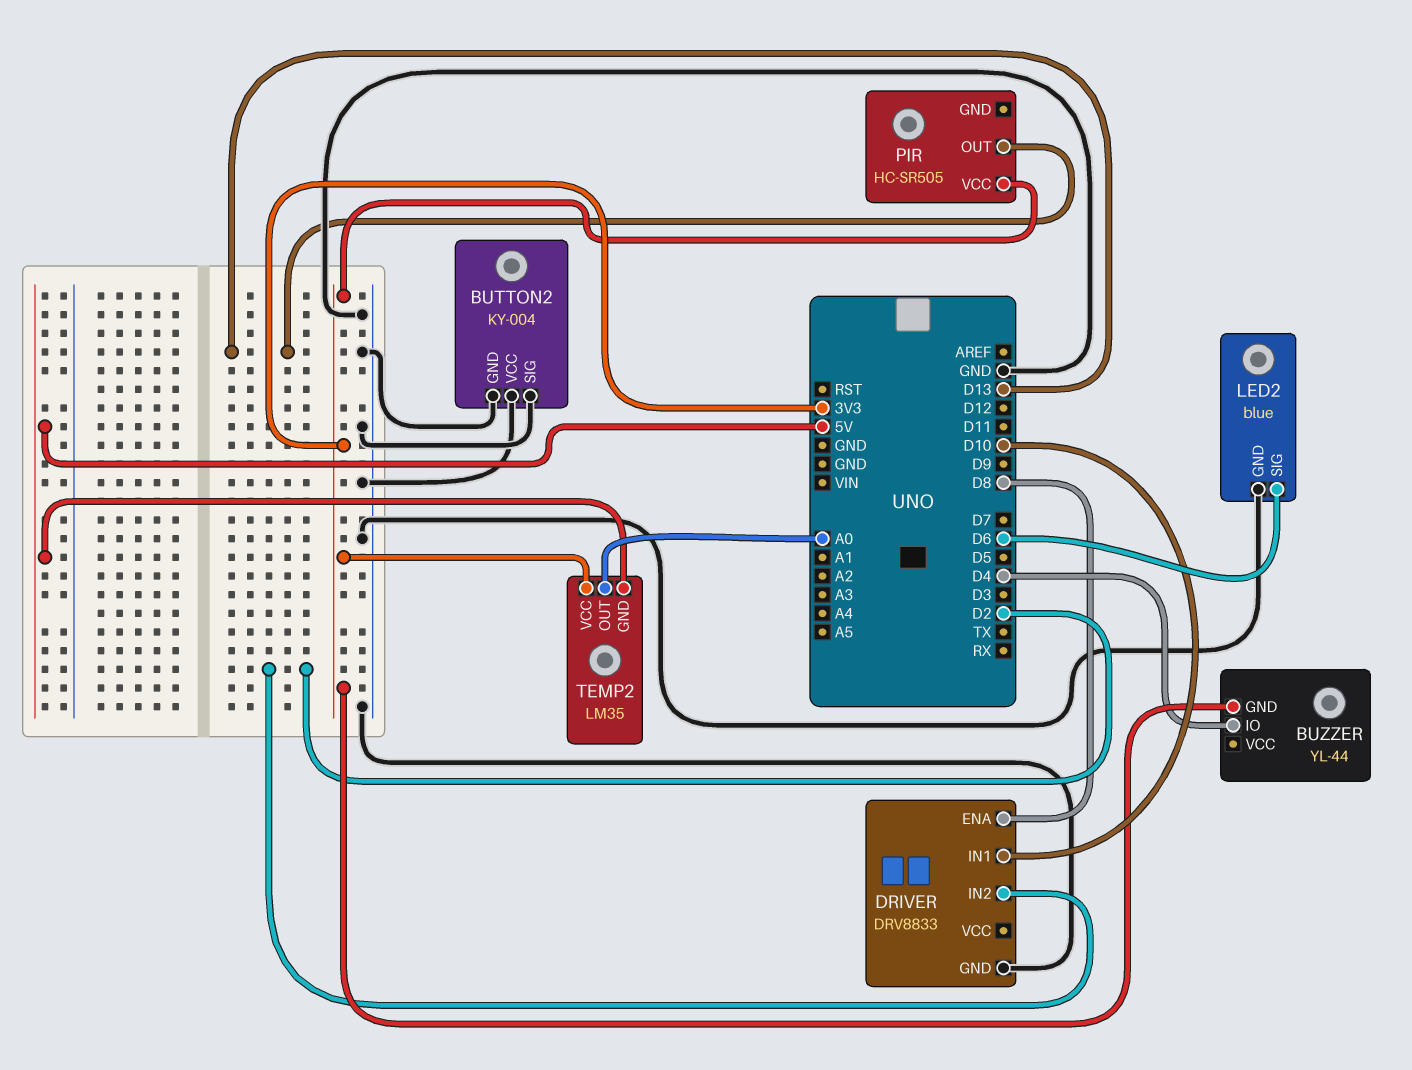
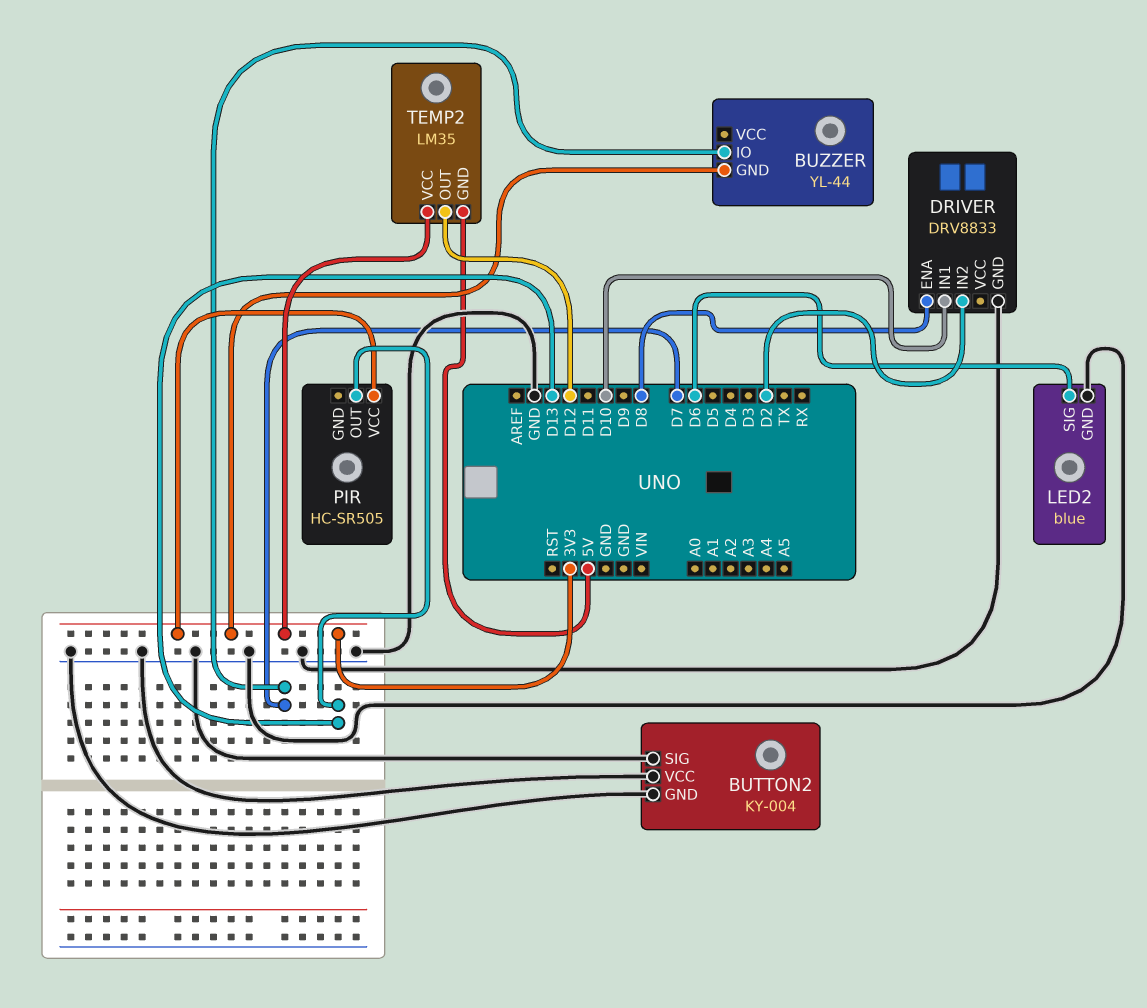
BUZZER pin IO: D4 -> D7
TEMP2 pin OUT: A0 -> D12

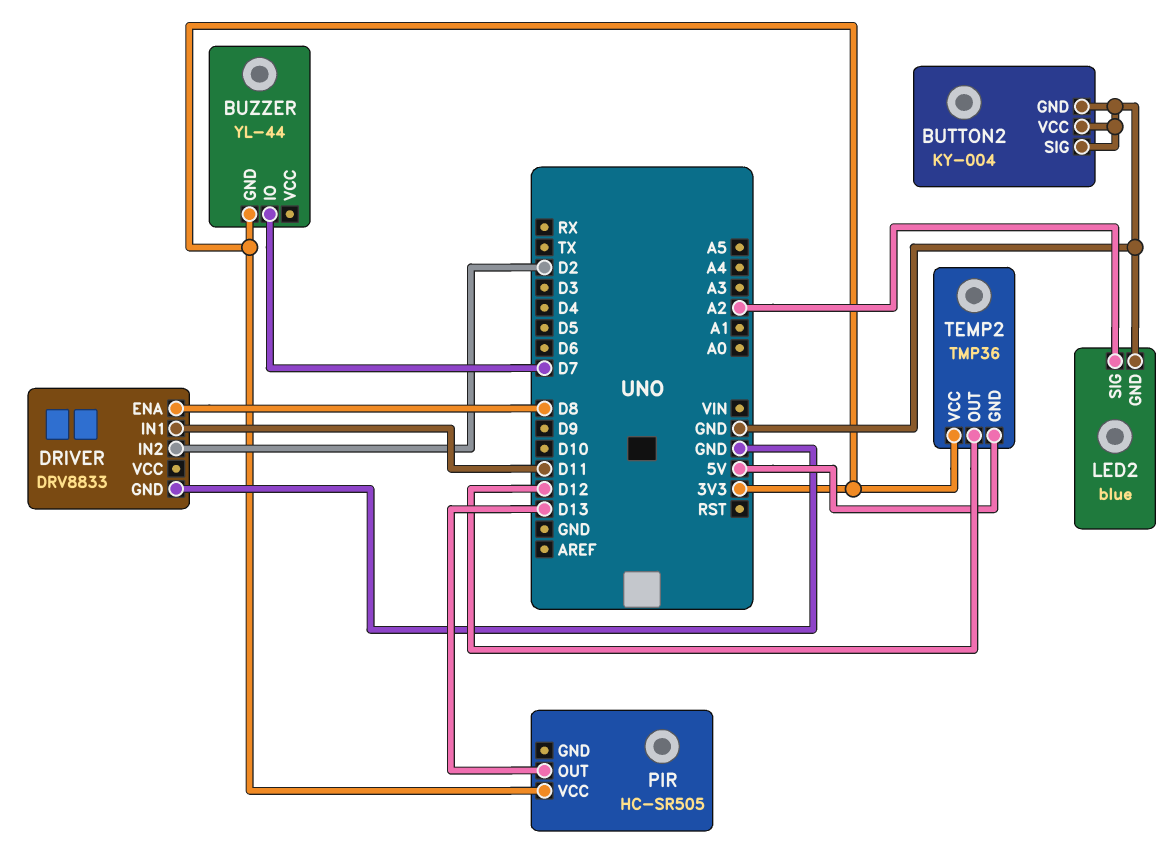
DRIVER pin IN1: D10 -> D11
LED2 pin SIG: D6 -> A2
TEMP2: LM35 -> TMP36

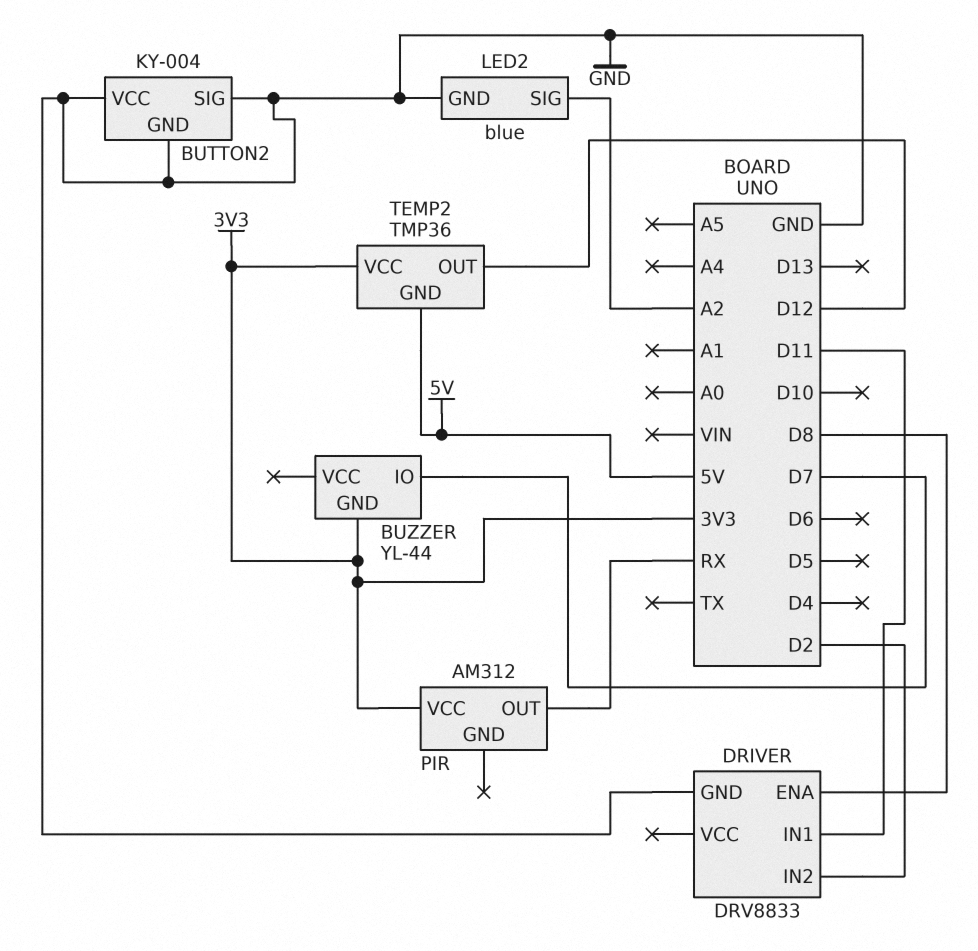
PIR: HC-SR505 -> AM312
PIR pin OUT: D13 -> RX

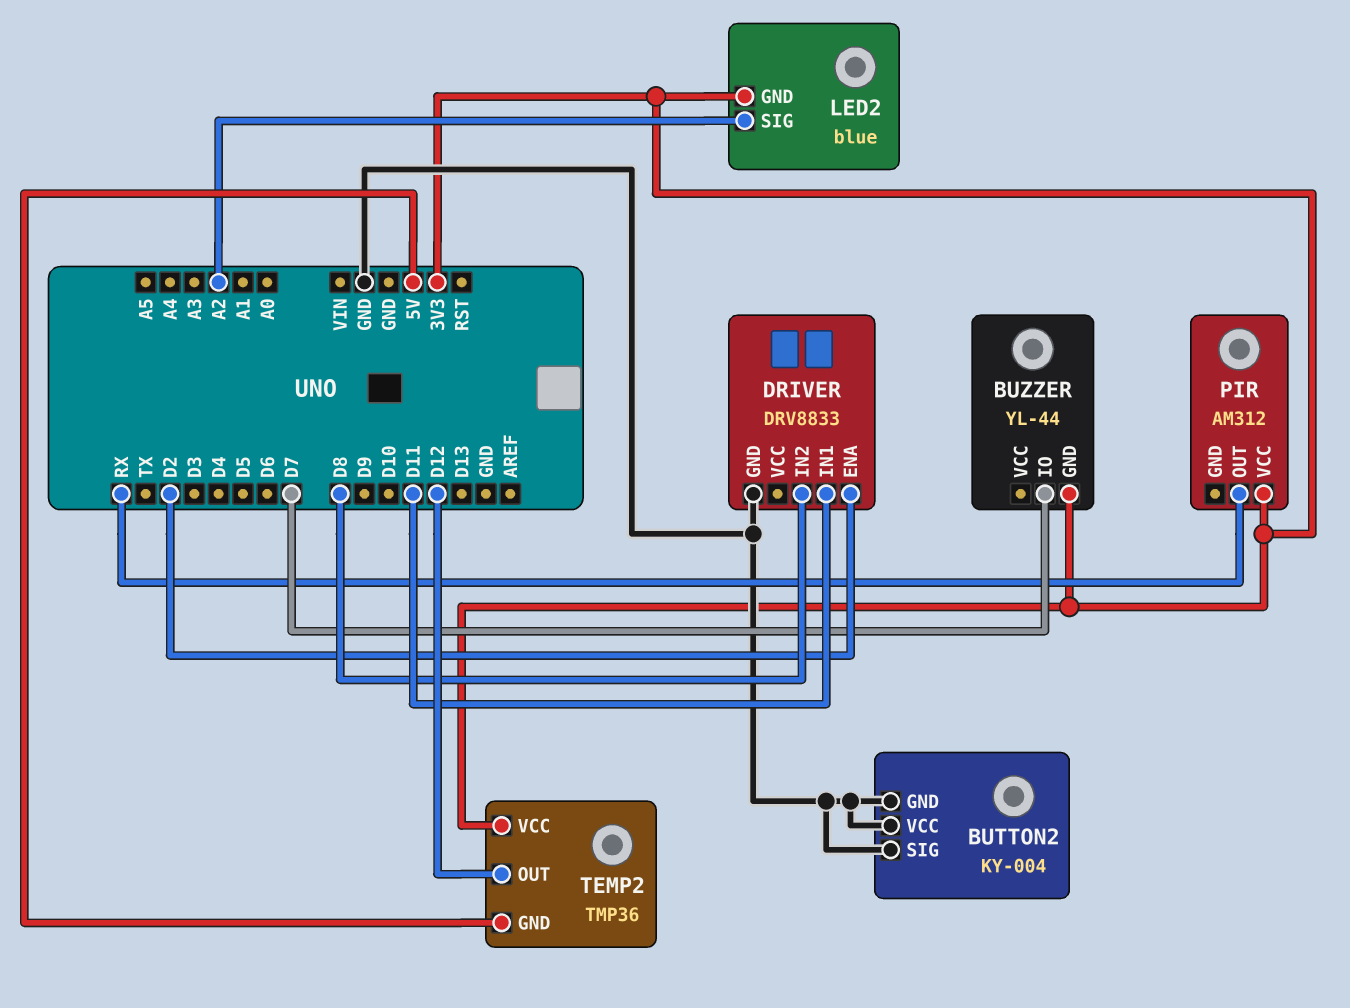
DRIVER pin ENA: D8 -> D2
DRIVER pin IN2: D2 -> D8
LED2 pin GND: GND -> 3V3

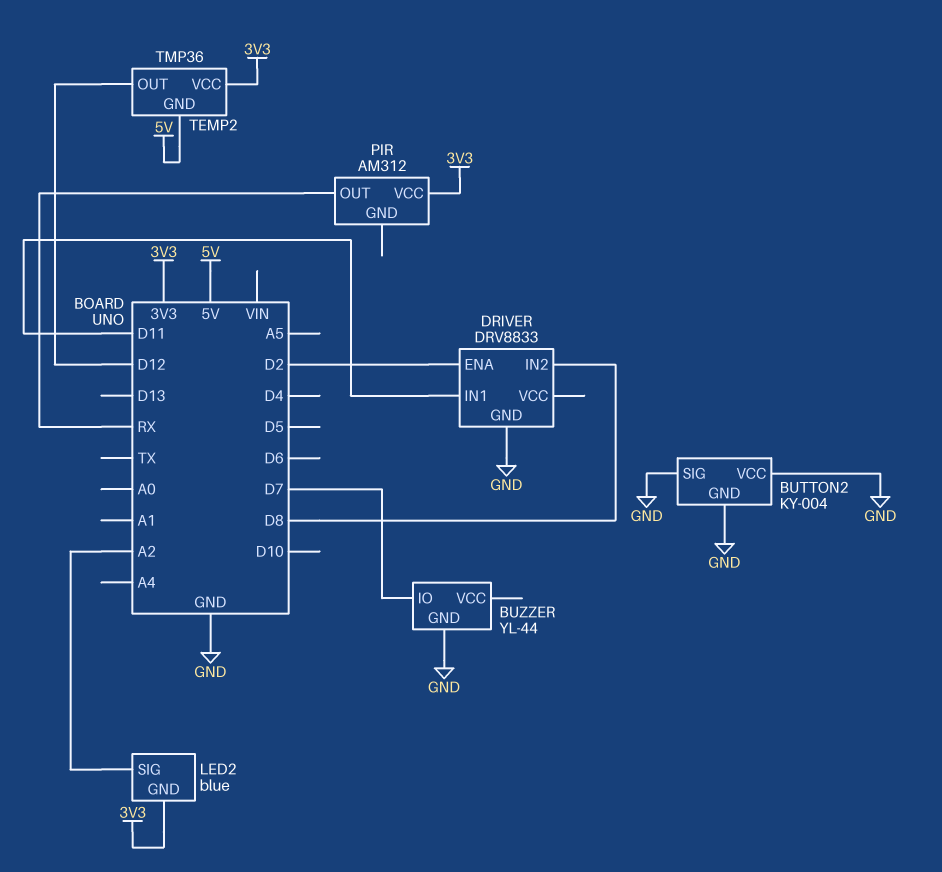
BUZZER pin GND: 3V3 -> GND

